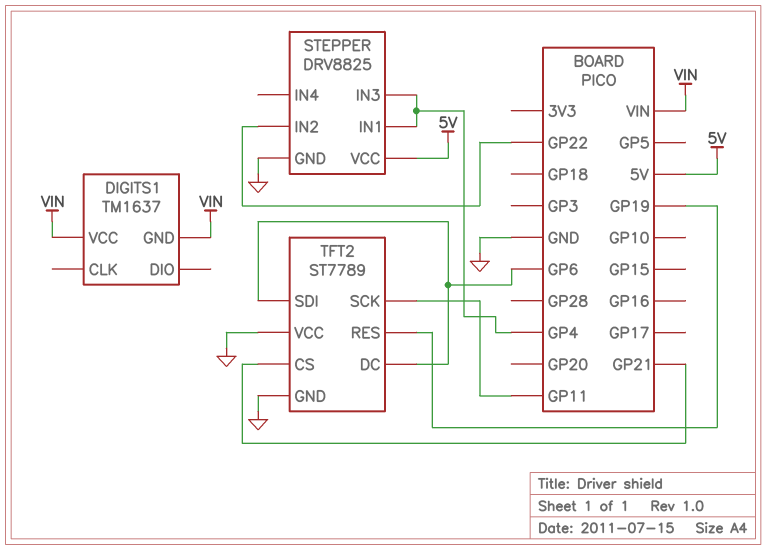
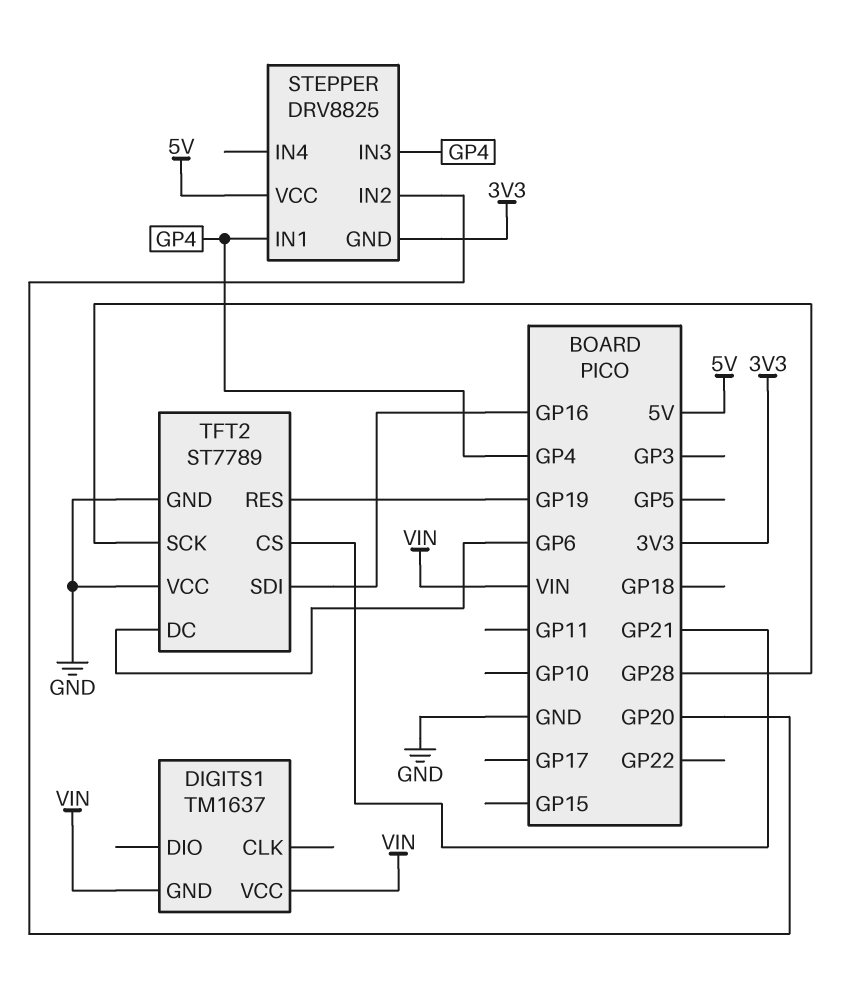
STEPPER pin GND: GND -> 3V3
STEPPER pin IN2: GP22 -> GP20
TFT2 pin SCK: GP11 -> GP28
TFT2 pin SDI: GP6 -> GP16

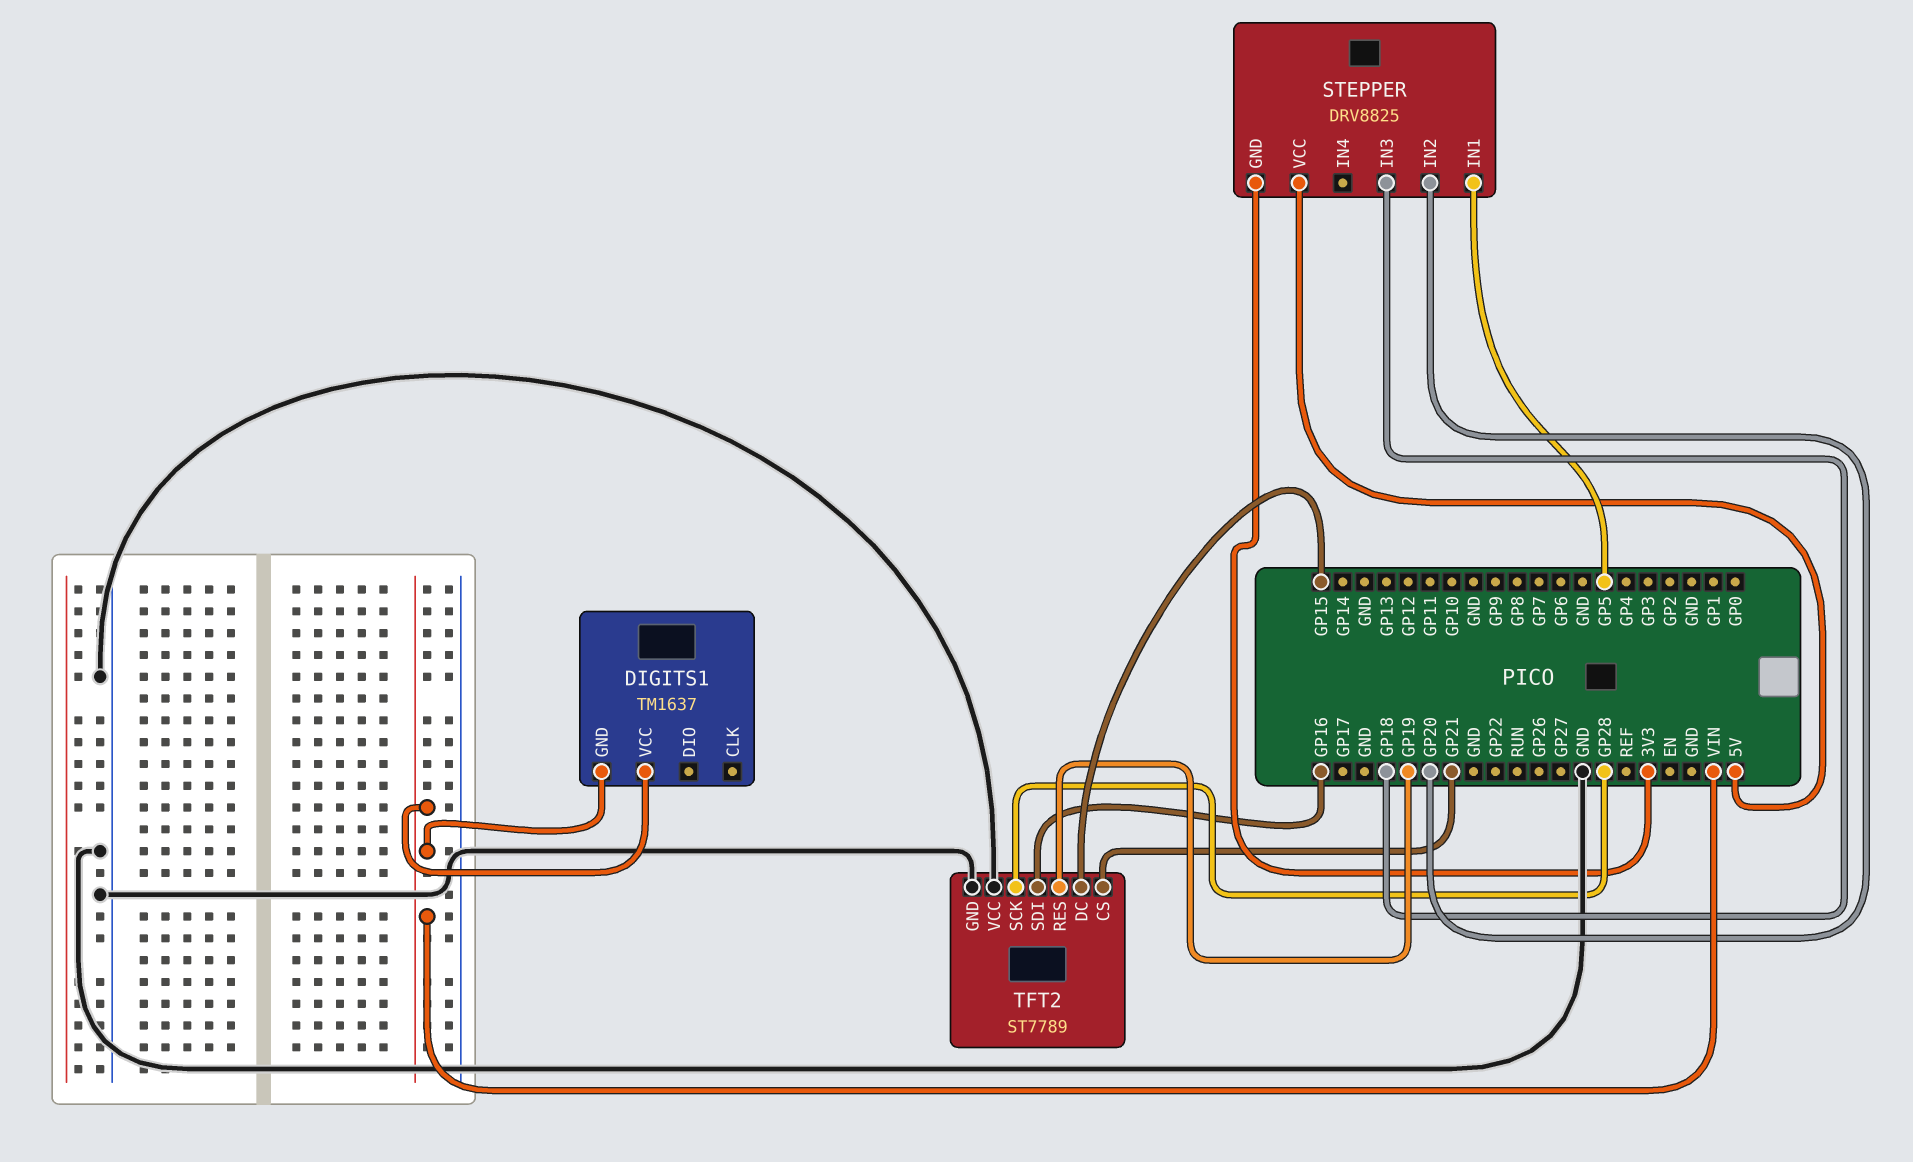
STEPPER pin IN1: GP4 -> GP5
STEPPER pin IN3: GP4 -> GP18
TFT2 pin DC: GP6 -> GP15

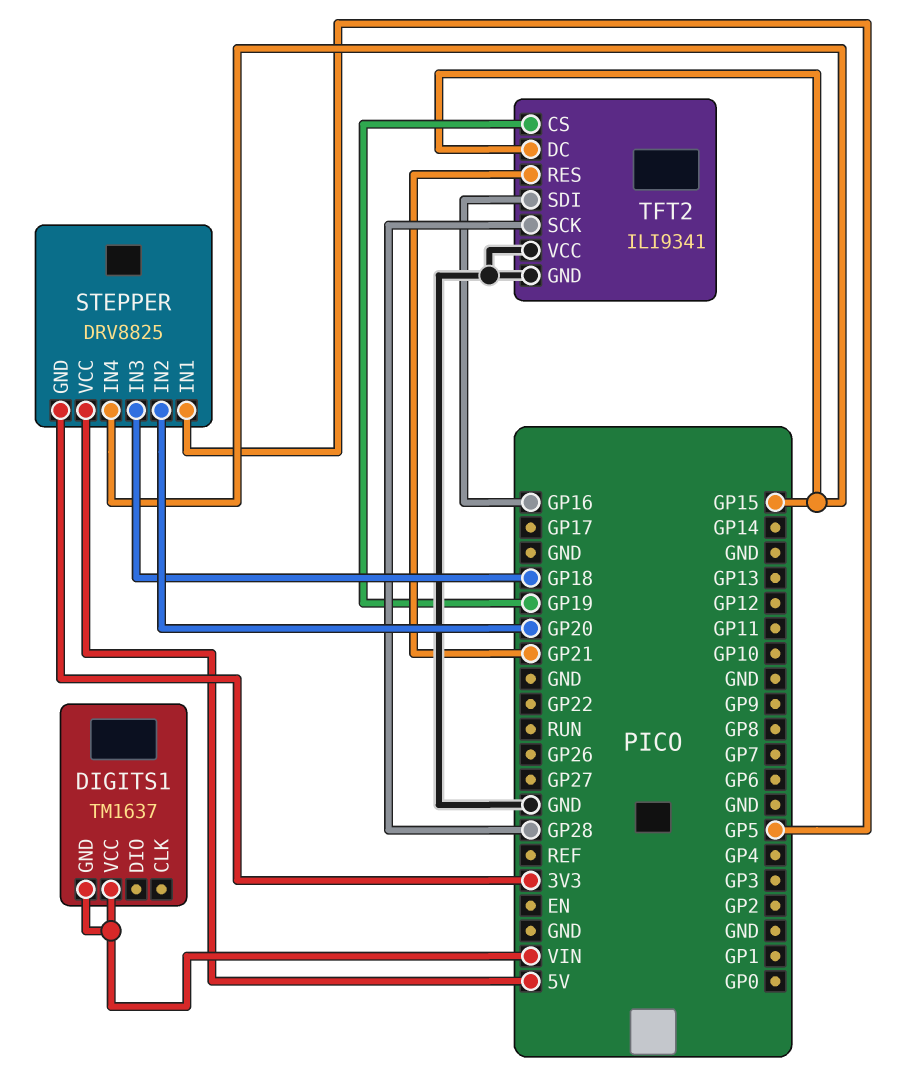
STEPPER pin IN4: none -> GP15
TFT2: ST7789 -> ILI9341
TFT2 pin CS: GP21 -> GP19
TFT2 pin RES: GP19 -> GP21

